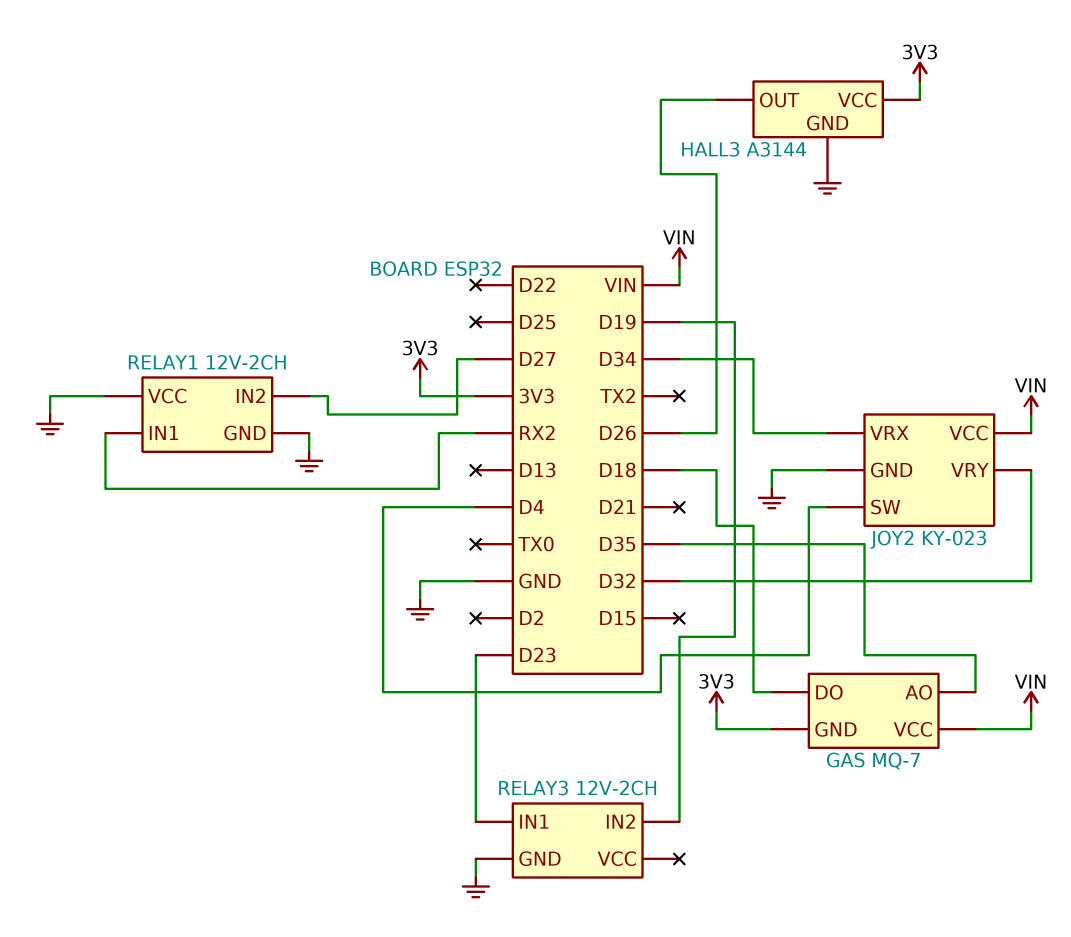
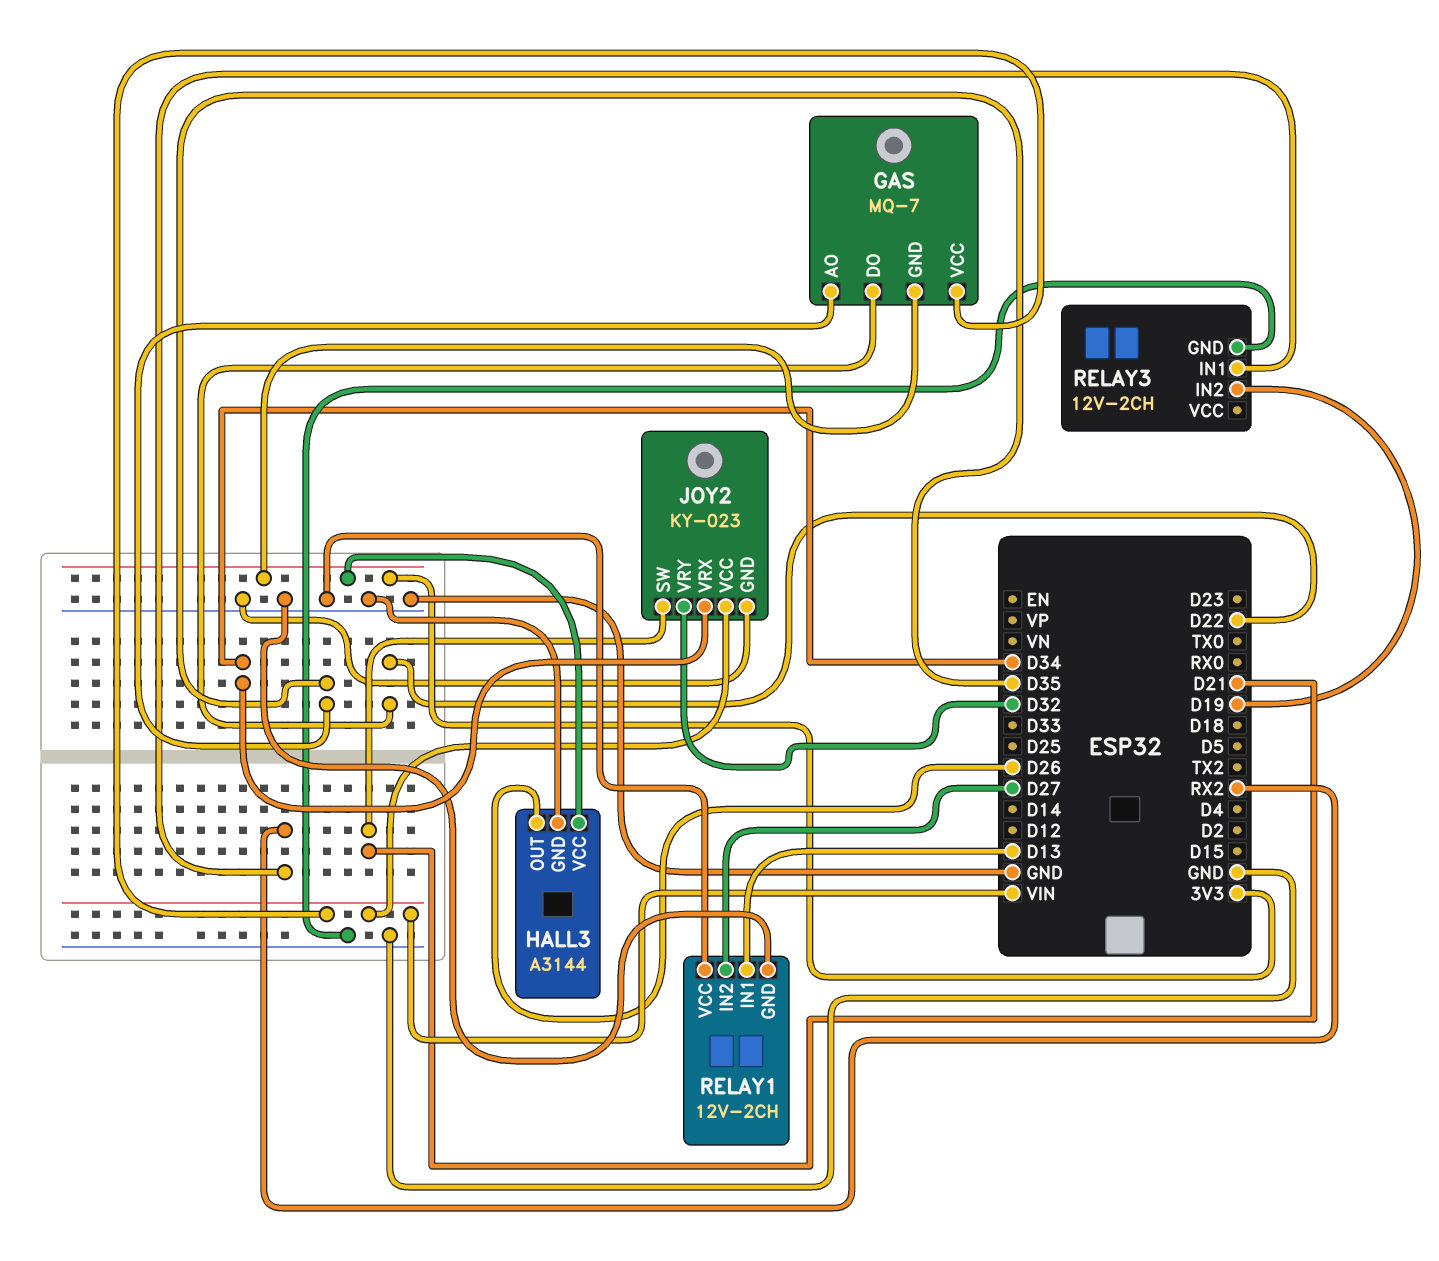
GAS pin DO: D18 -> D22
JOY2 pin SW: D4 -> D21
RELAY1 pin IN1: RX2 -> D13
RELAY3 pin IN1: D23 -> RX2

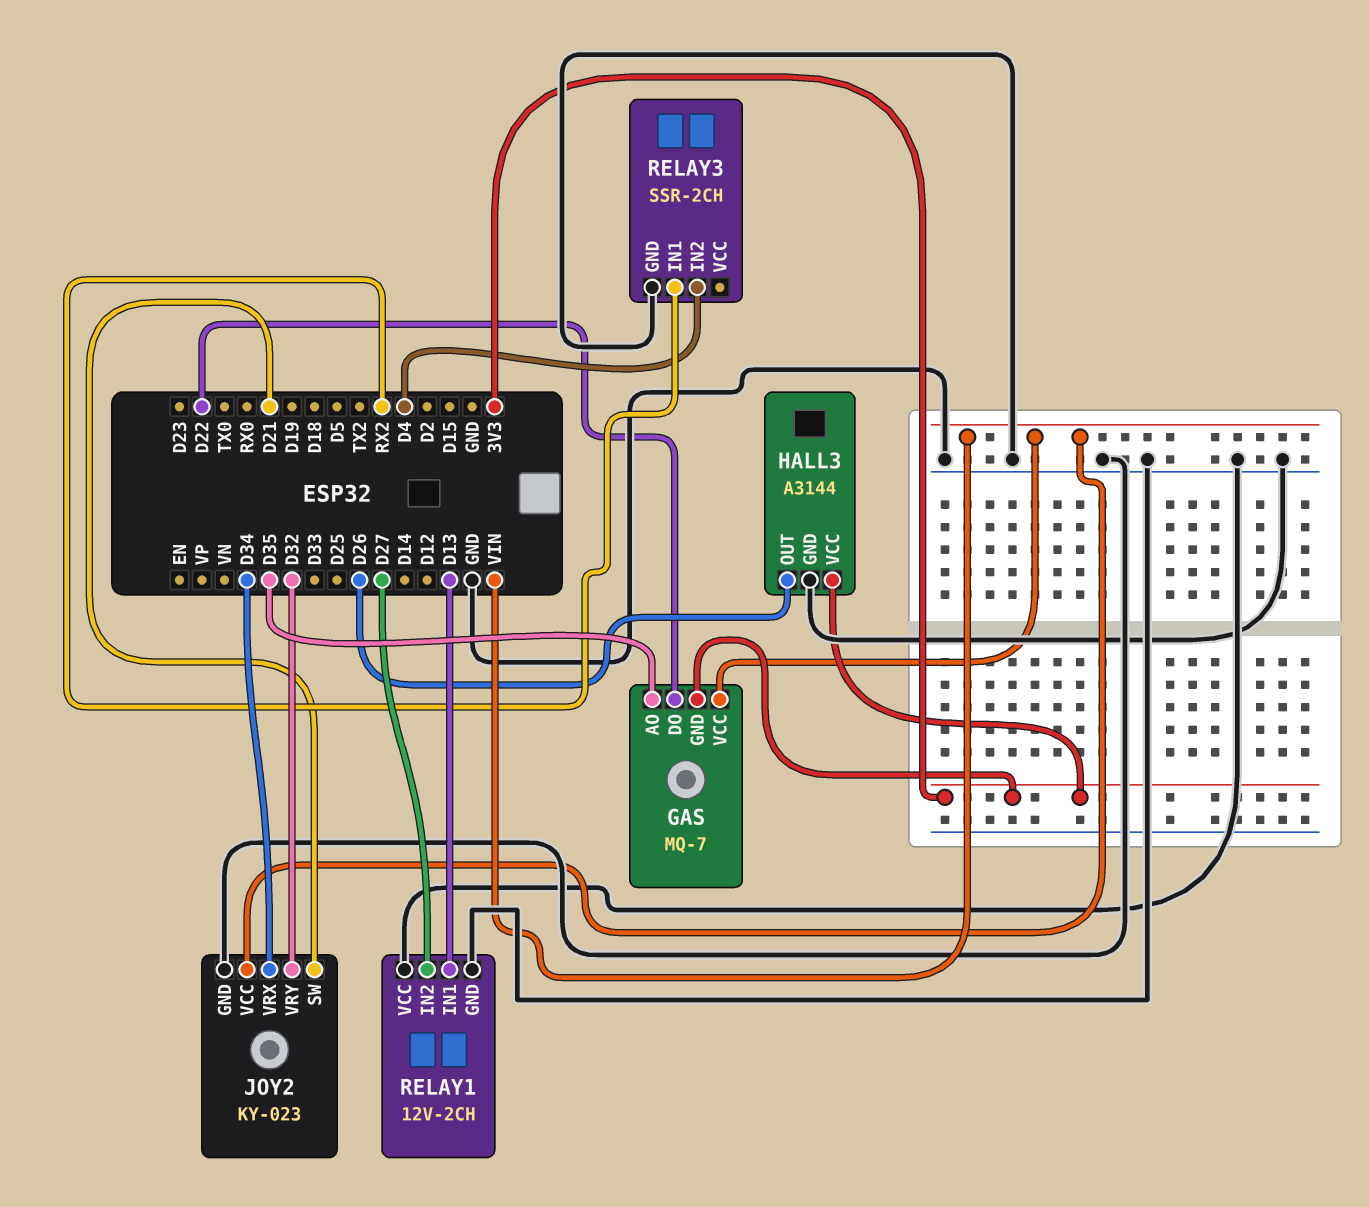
RELAY3: 12V-2CH -> SSR-2CH
RELAY3 pin IN2: D19 -> D4

